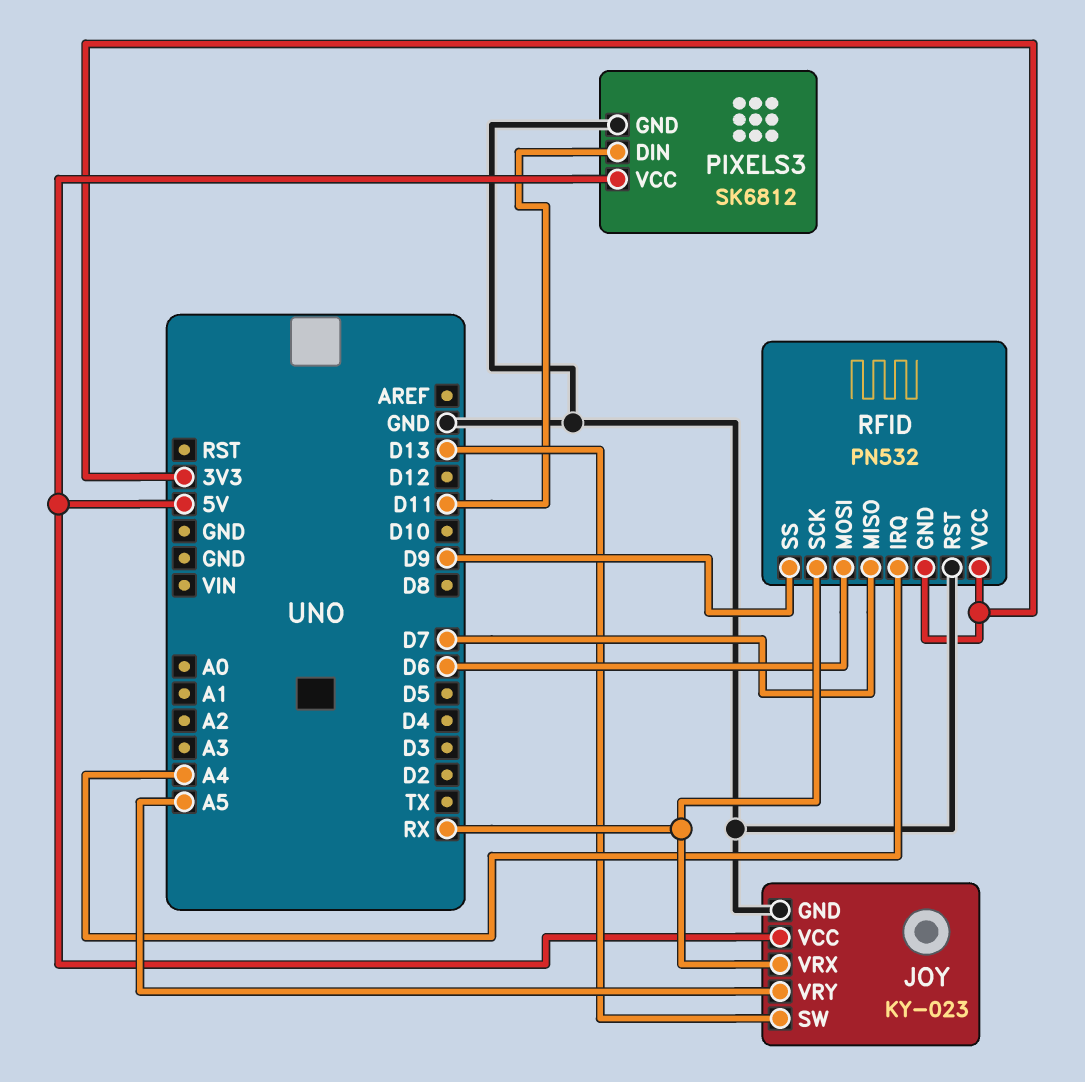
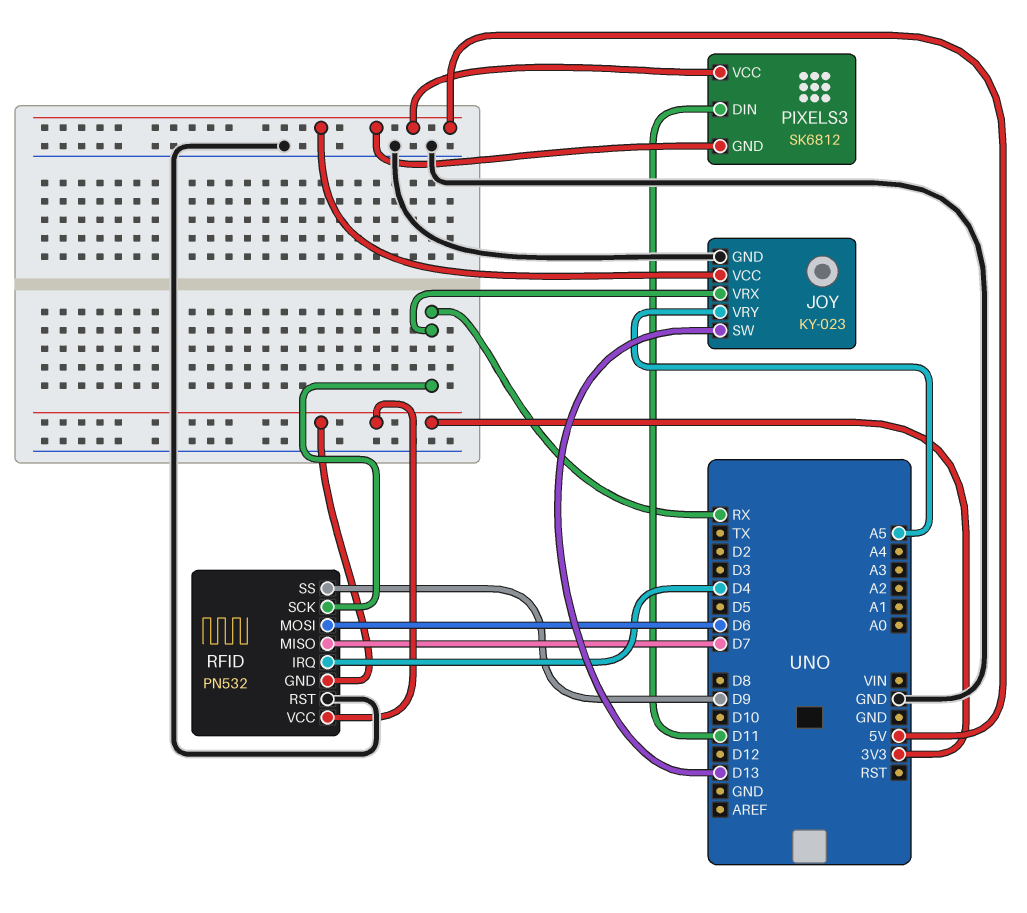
PIXELS3 pin GND: GND -> 5V
RFID pin IRQ: A4 -> D4

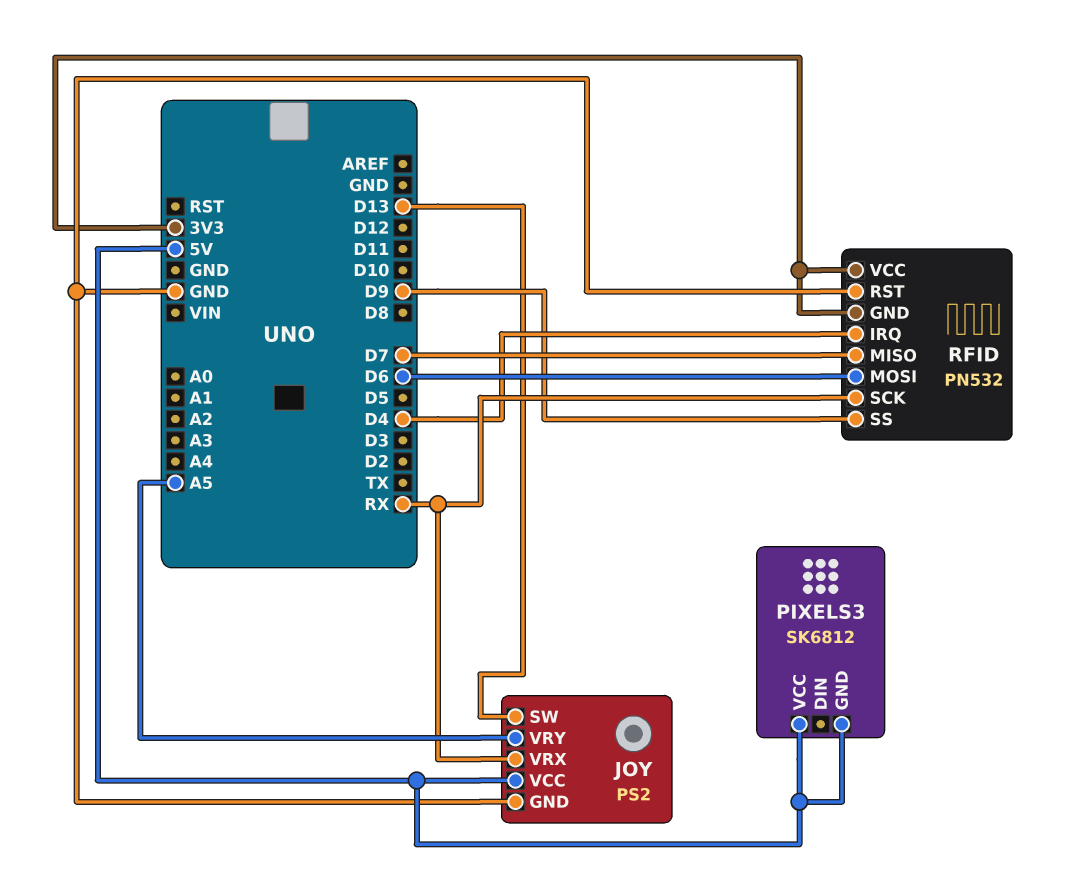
JOY: KY-023 -> PS2
PIXELS3 pin DIN: D11 -> none

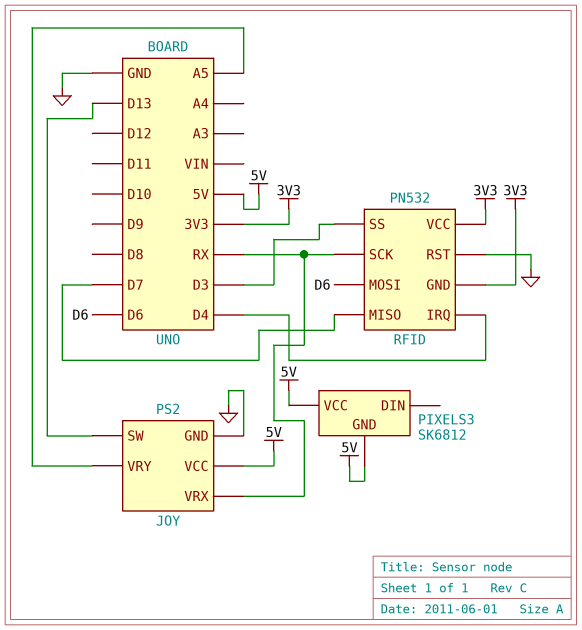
RFID pin SS: D9 -> D3

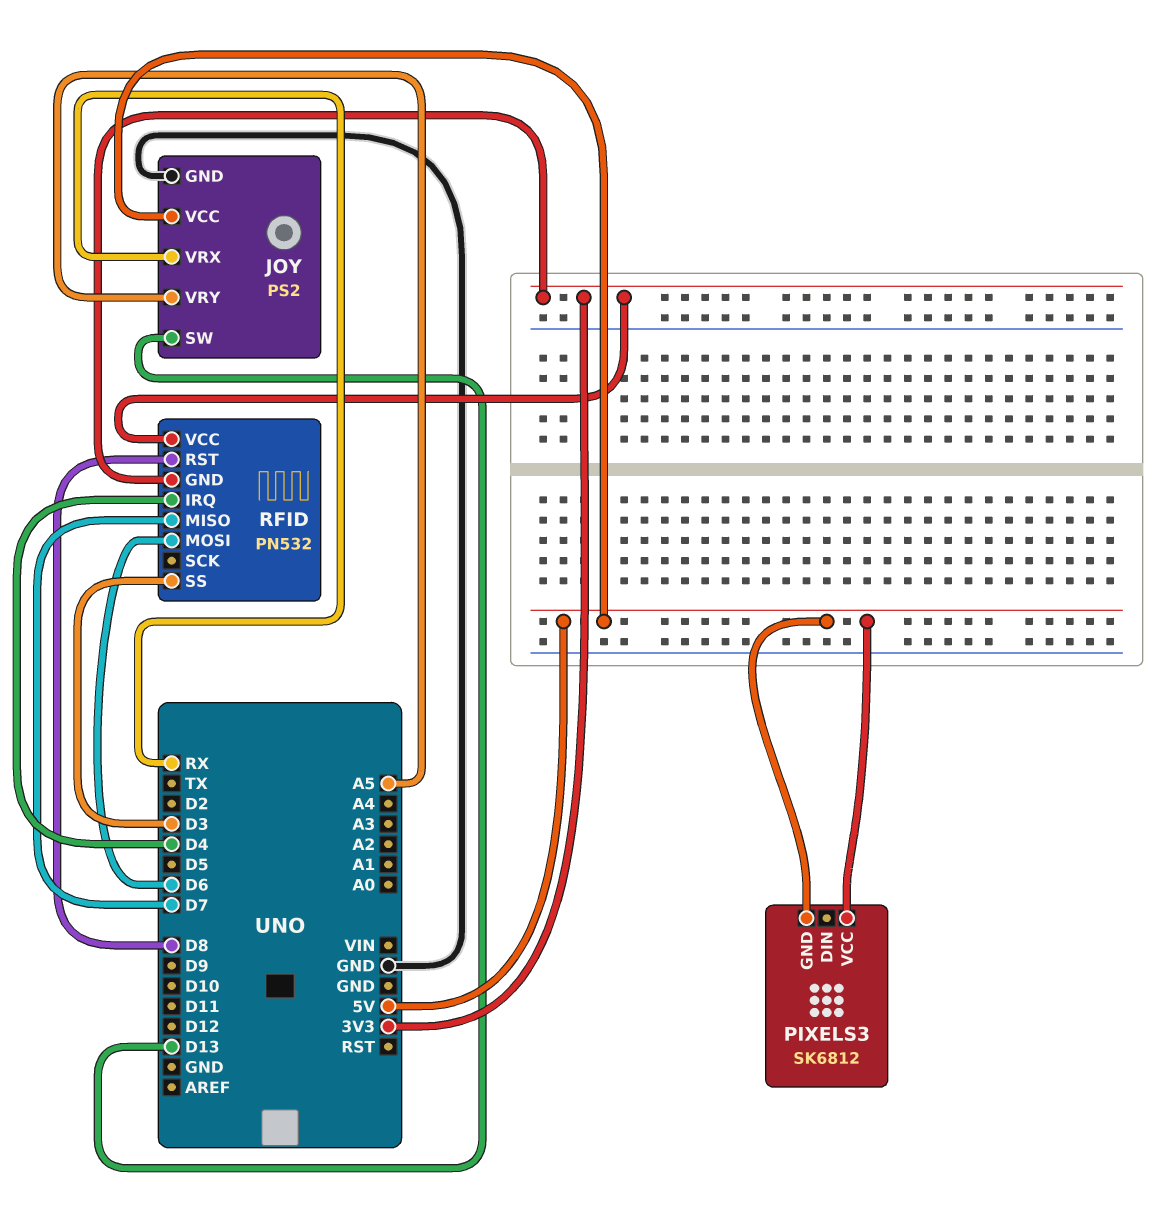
RFID pin RST: GND -> D8
RFID pin SCK: RX -> none

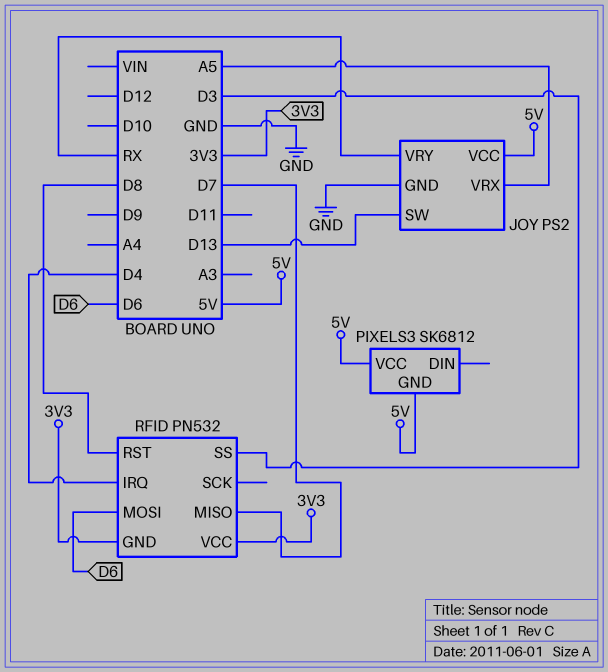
JOY pin VRX: RX -> A5
JOY pin VRY: A5 -> RX

